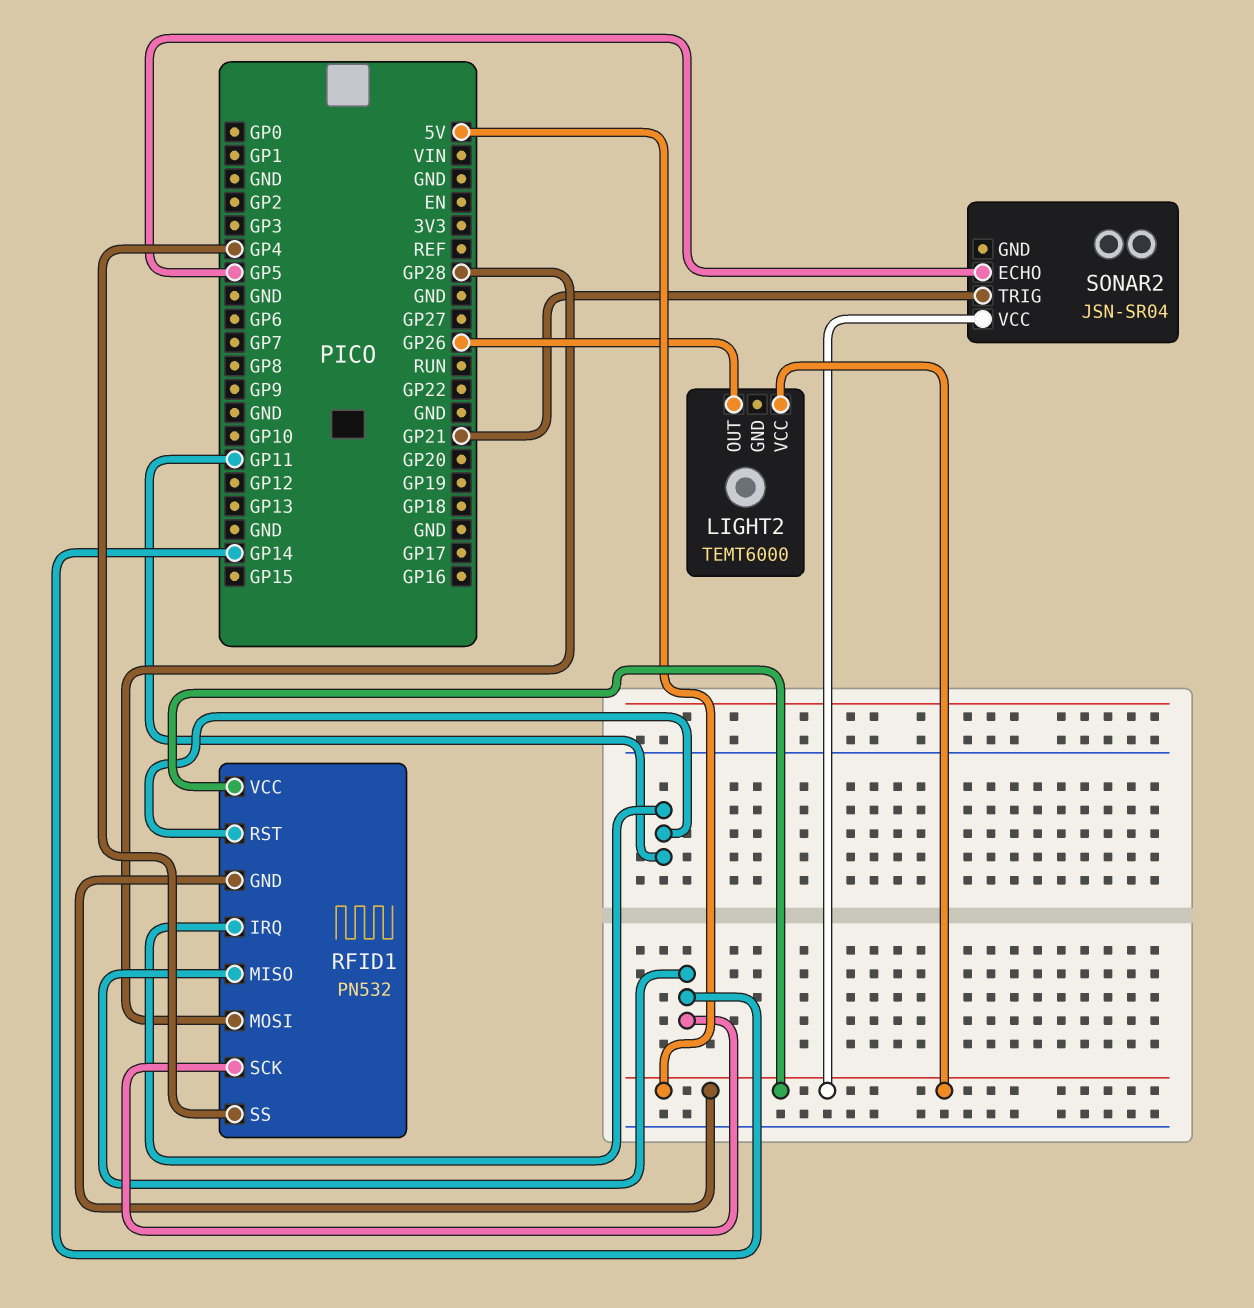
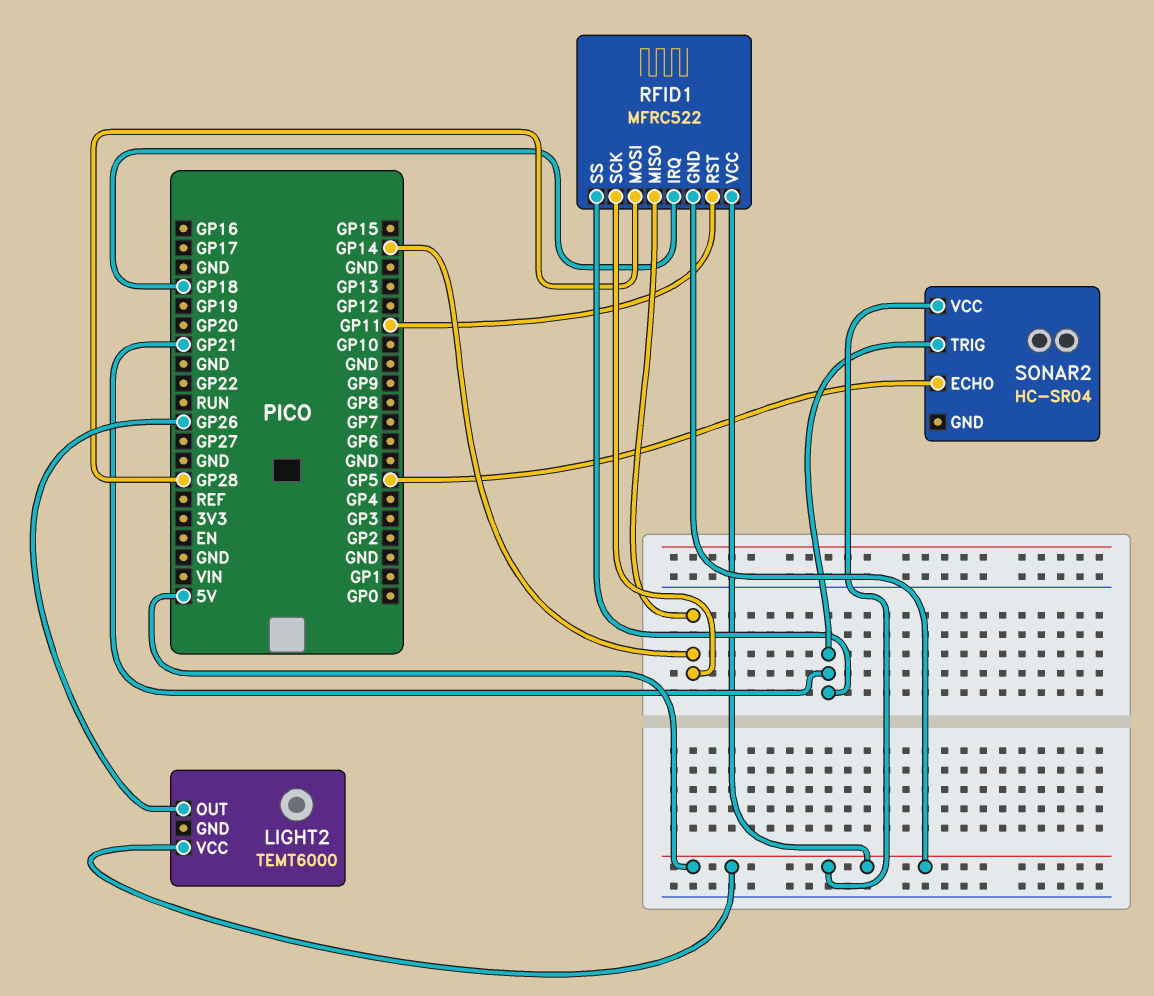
RFID1: PN532 -> MFRC522
RFID1 pin IRQ: GP11 -> GP18
RFID1 pin SS: GP4 -> GP21
SONAR2: JSN-SR04 -> HC-SR04

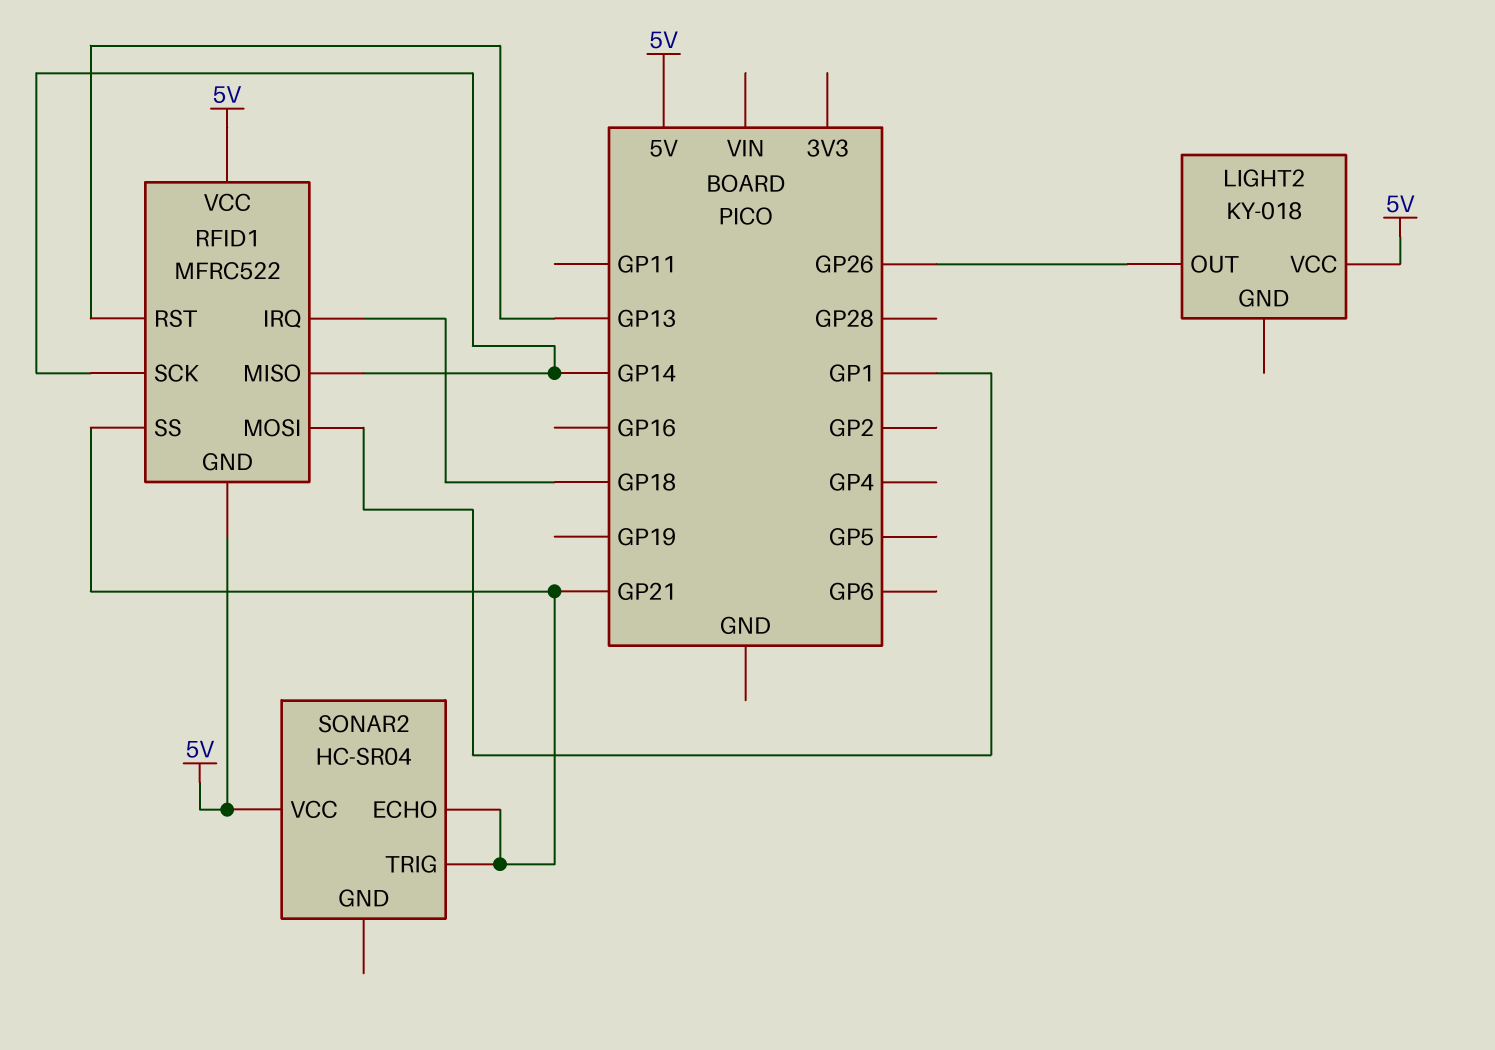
LIGHT2: TEMT6000 -> KY-018
RFID1 pin MOSI: GP28 -> GP1
RFID1 pin RST: GP11 -> GP13
SONAR2 pin ECHO: GP5 -> GP21

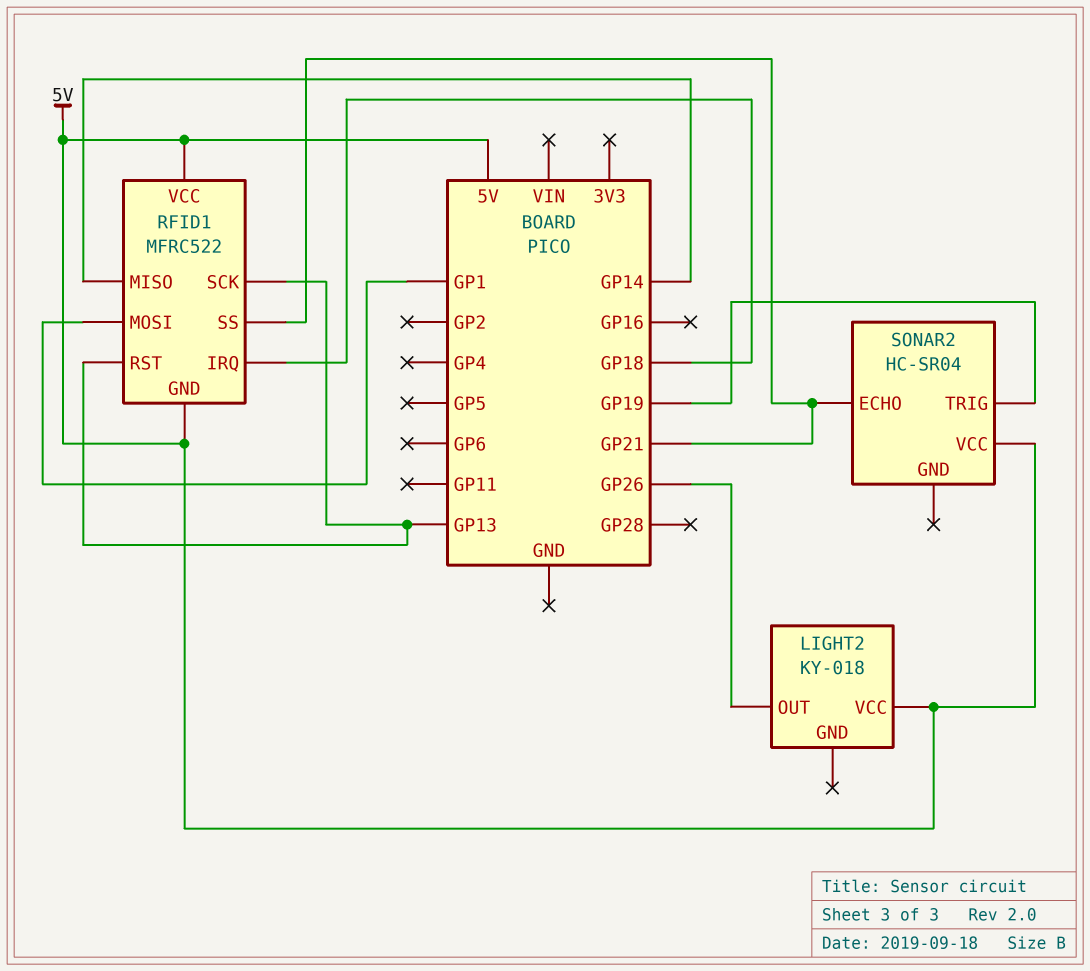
RFID1 pin SCK: GP14 -> GP13
SONAR2 pin TRIG: GP21 -> GP19

